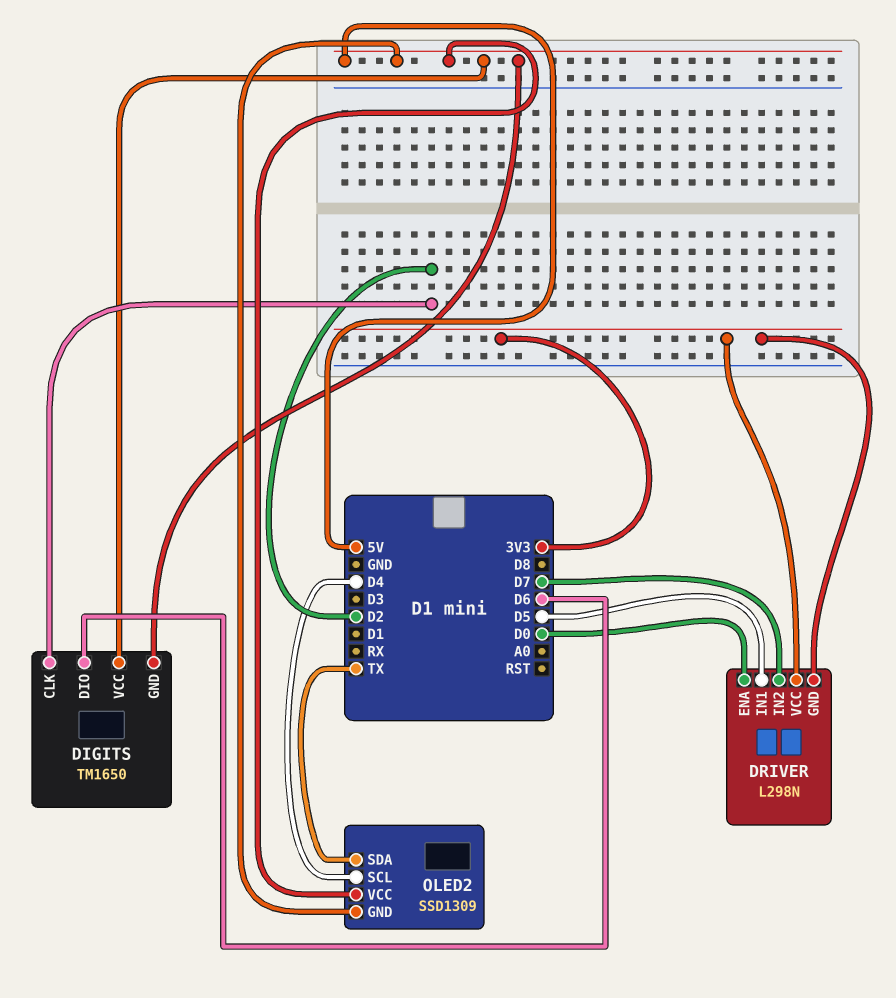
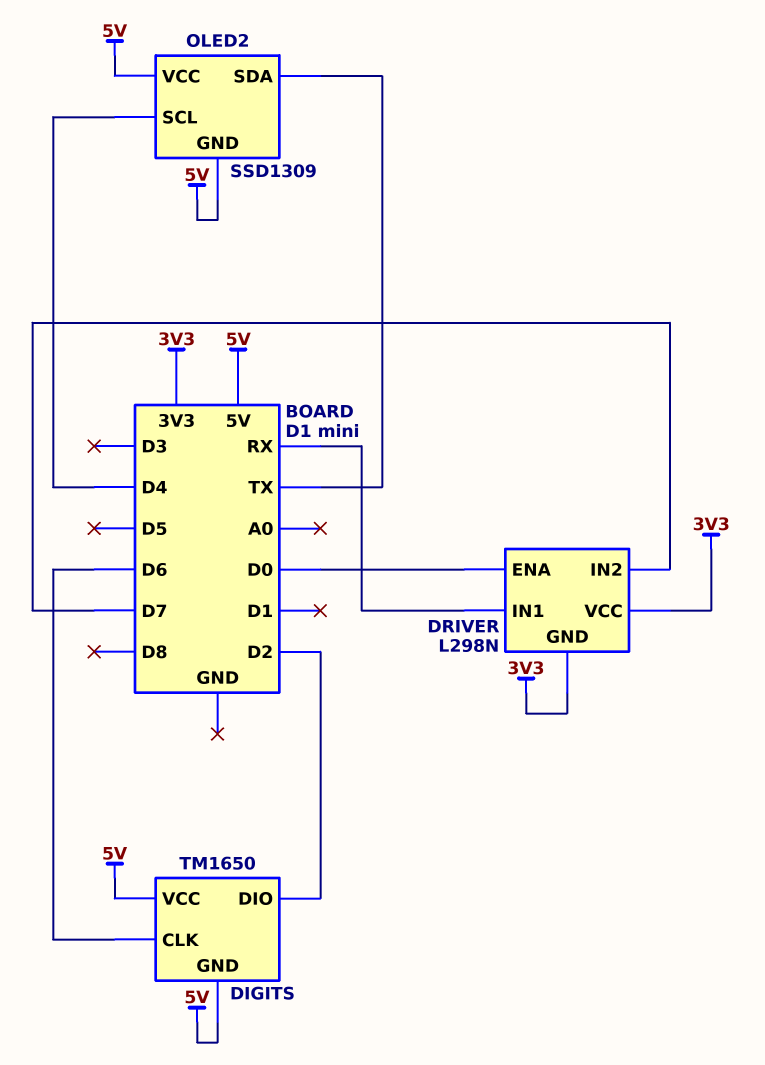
DIGITS pin CLK: D2 -> D6
DIGITS pin DIO: D6 -> D2
DRIVER pin IN1: D5 -> RX

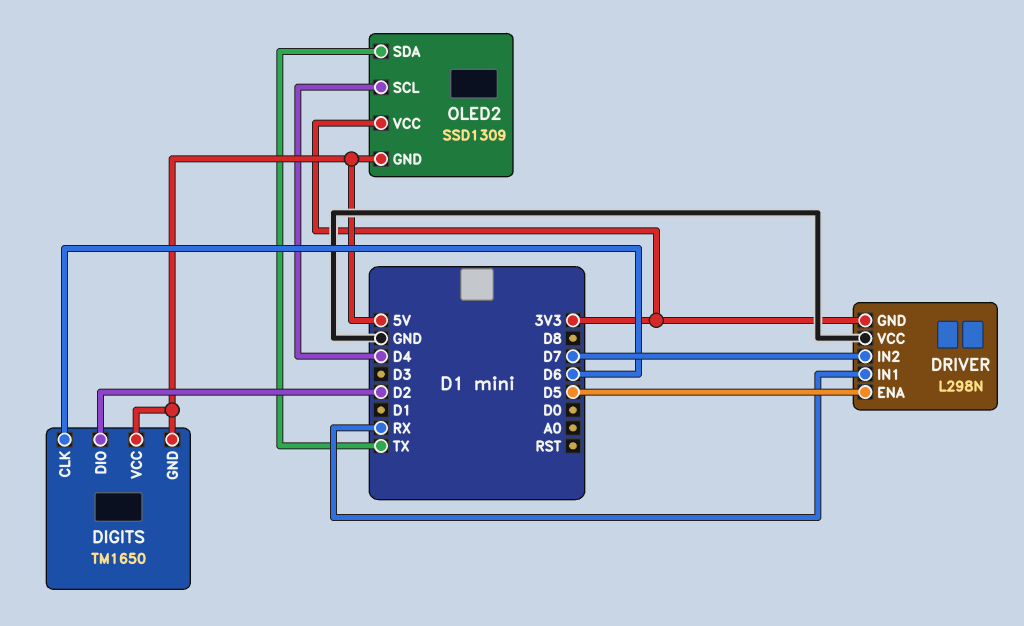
DRIVER pin ENA: D0 -> D5
DRIVER pin VCC: 3V3 -> GND
OLED2 pin VCC: 5V -> 3V3

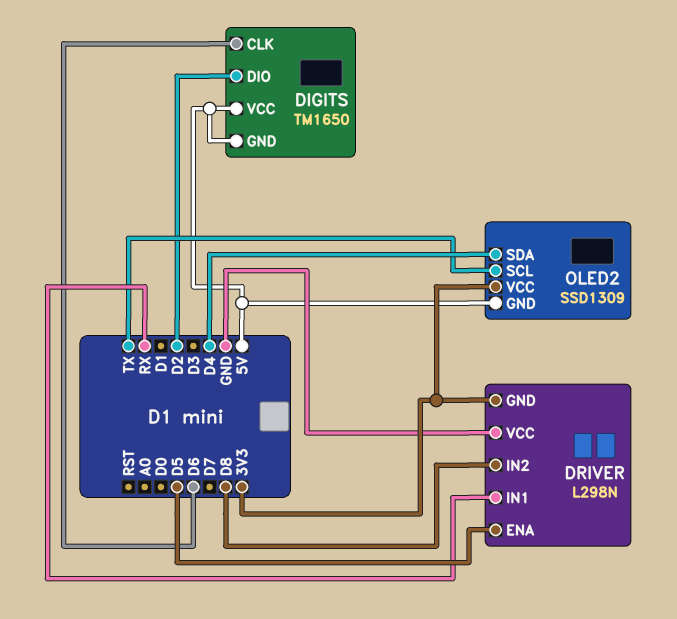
DRIVER pin IN2: D7 -> D8
OLED2 pin SCL: D4 -> TX
OLED2 pin SDA: TX -> D4

